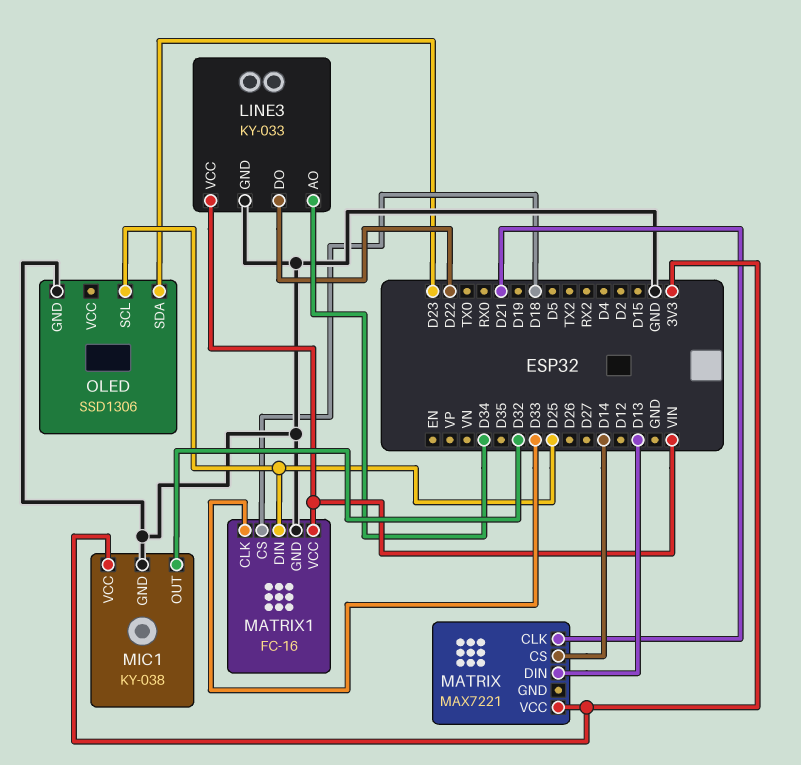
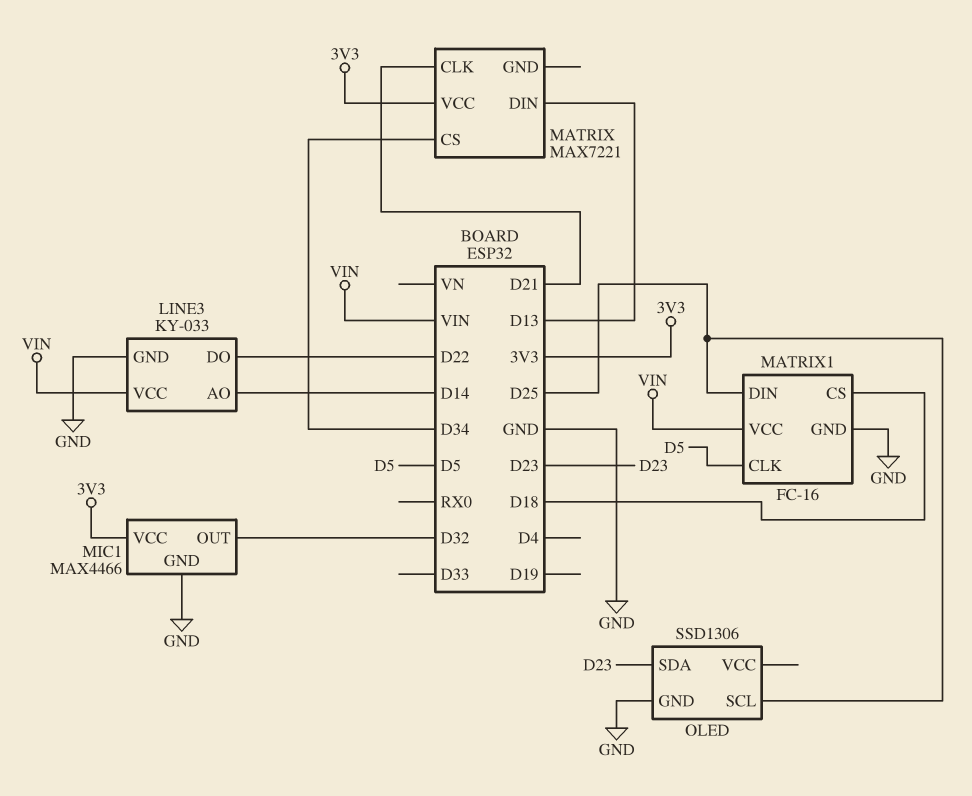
LINE3 pin AO: D34 -> D14
MATRIX pin CS: D14 -> D34
MATRIX1 pin CLK: D33 -> D5
MIC1: KY-038 -> MAX4466

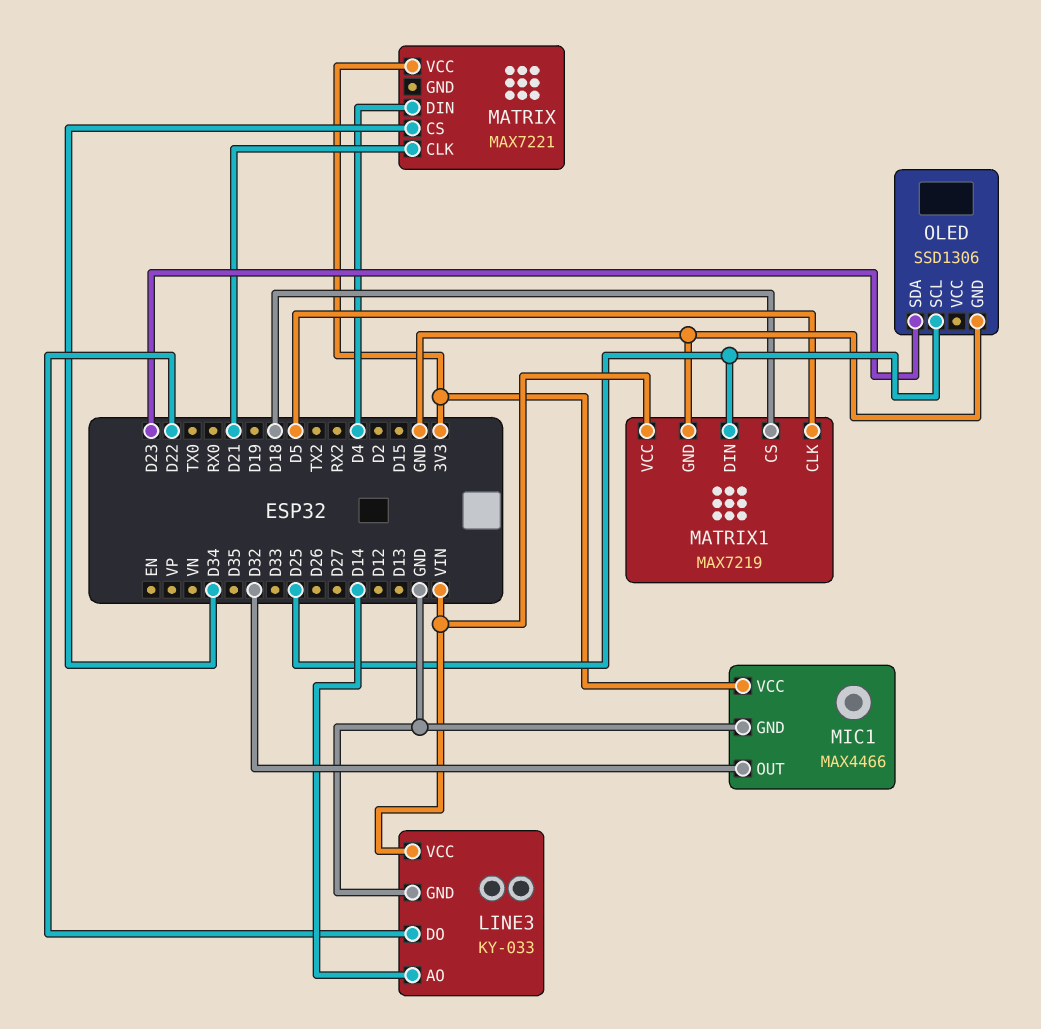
MATRIX pin DIN: D13 -> D4
MATRIX1: FC-16 -> MAX7219

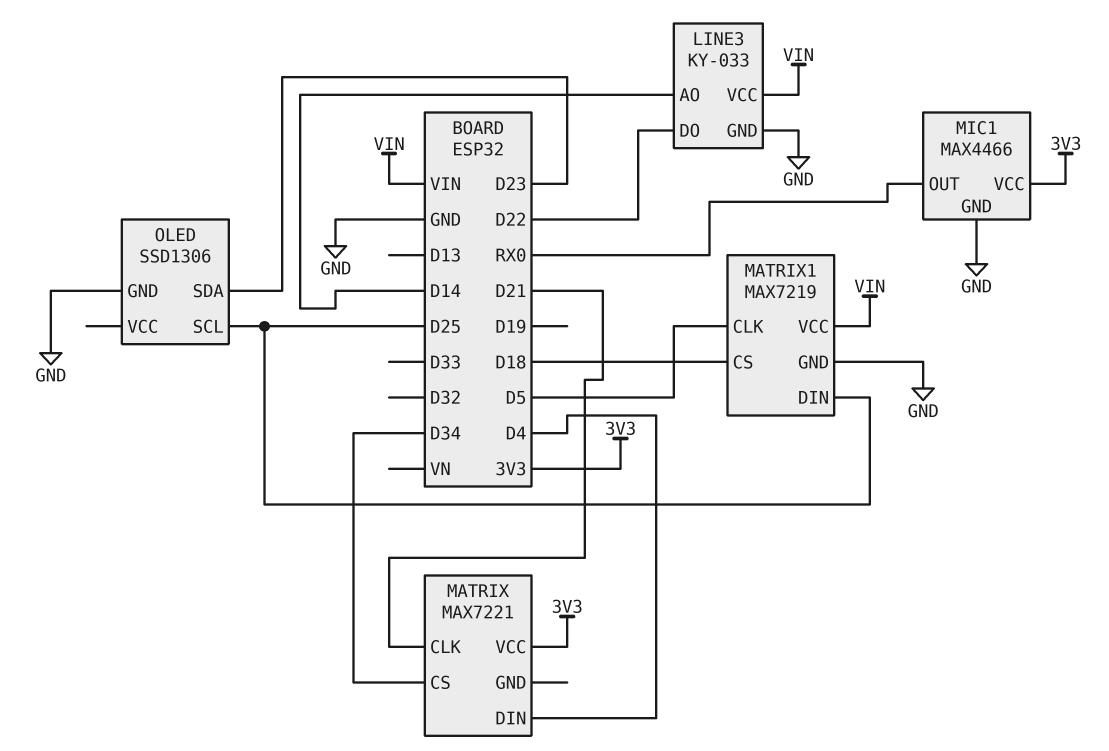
MIC1 pin OUT: D32 -> RX0

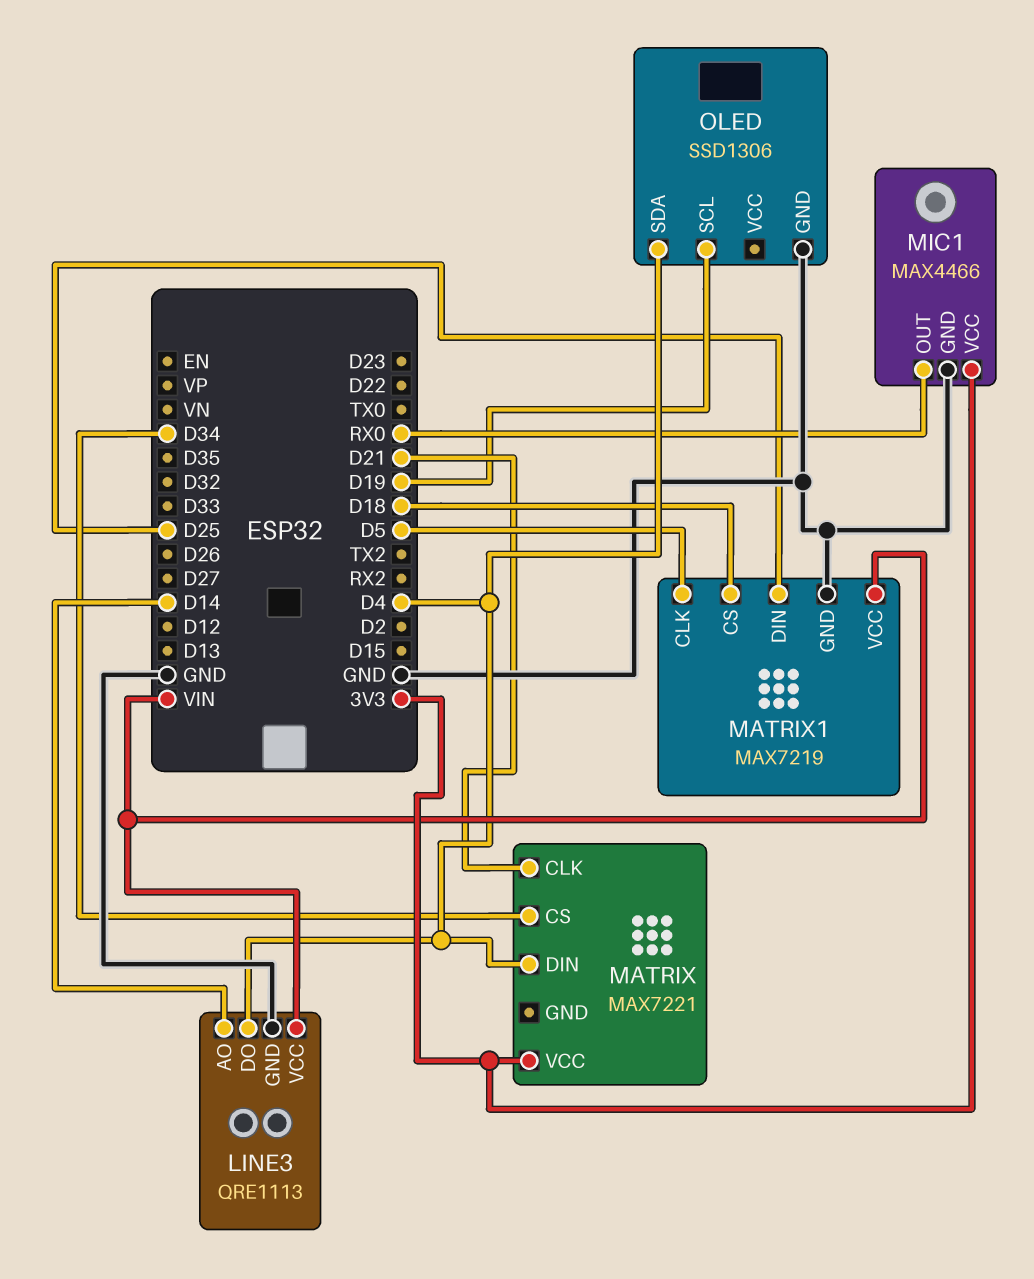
LINE3: KY-033 -> QRE1113
LINE3 pin DO: D22 -> D4
OLED pin SCL: D25 -> D19
OLED pin SDA: D23 -> D4

